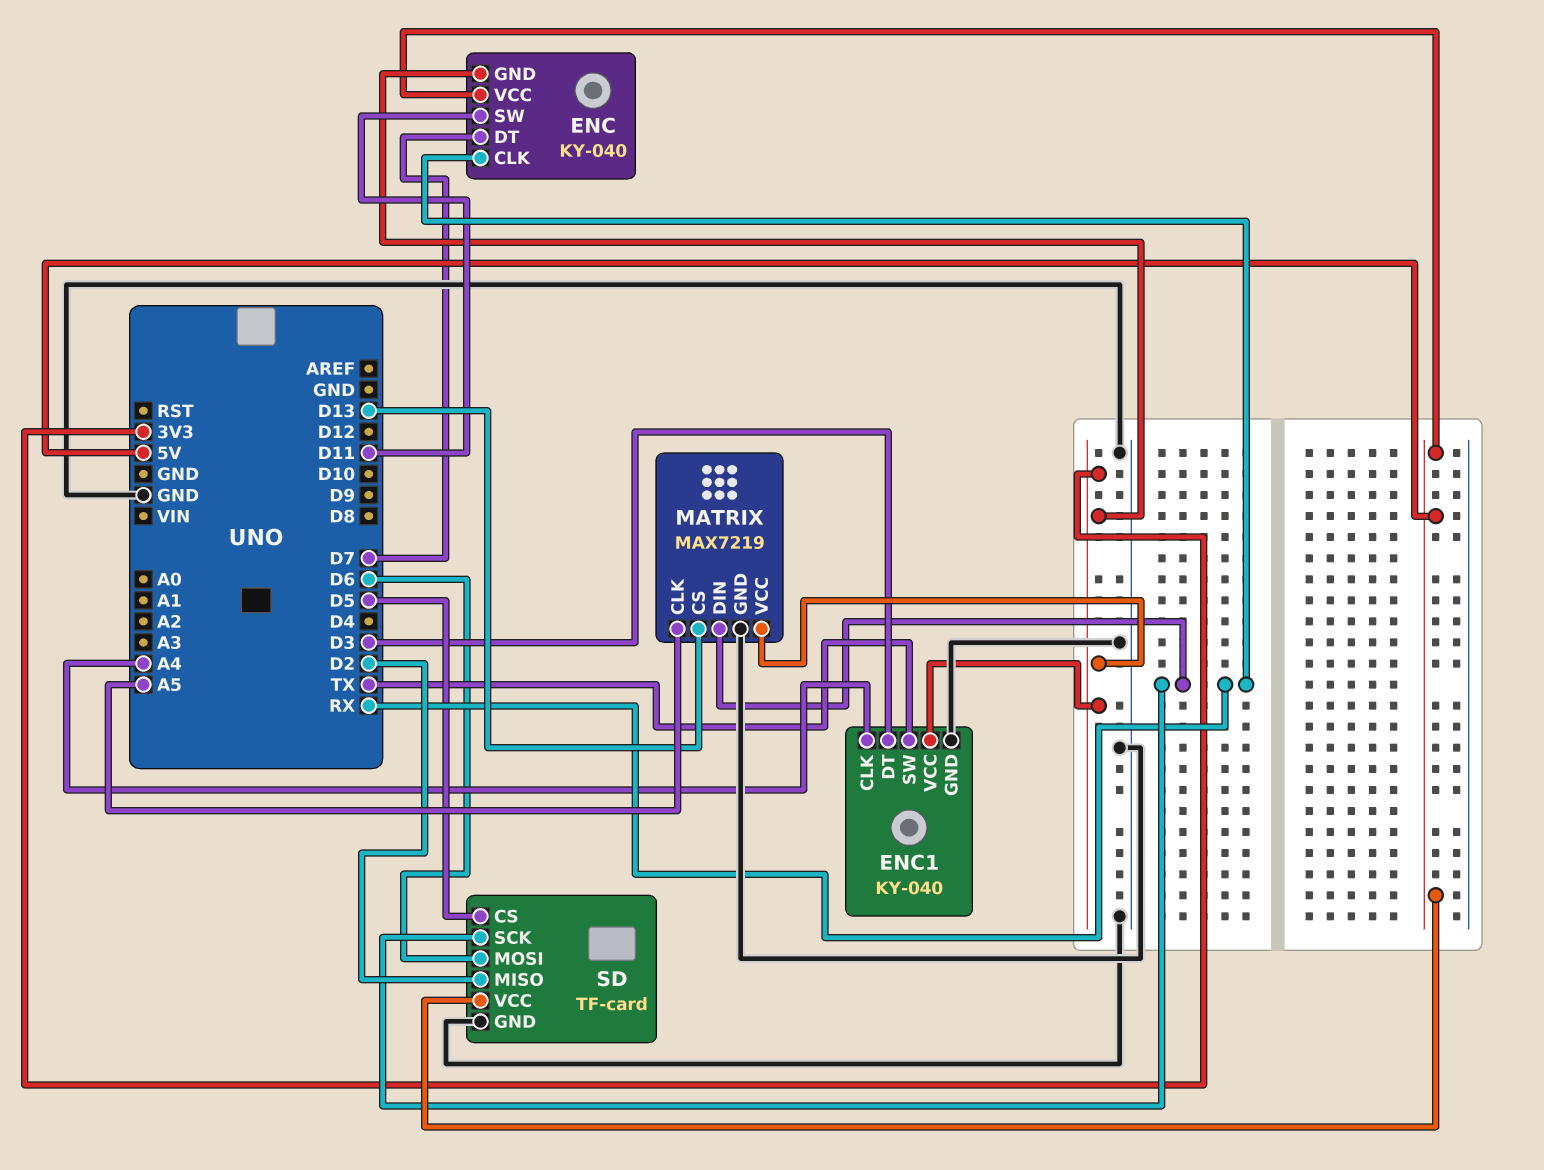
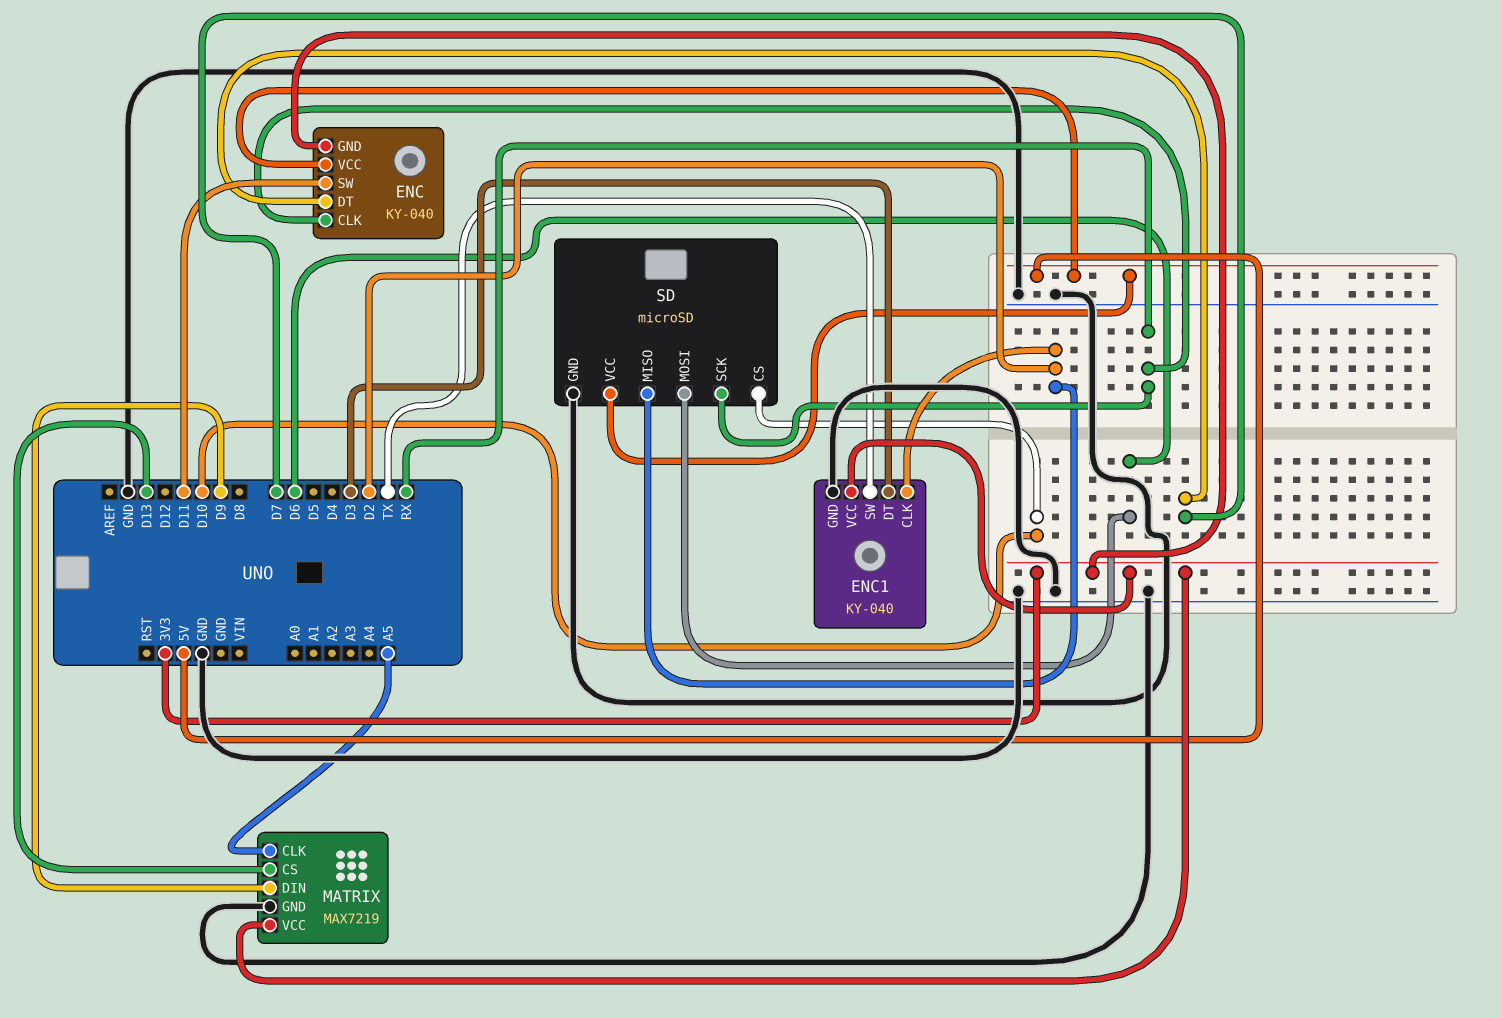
ENC1 pin CLK: A4 -> D2
MATRIX pin DIN: RX -> D9
SD: TF-card -> microSD
SD pin CS: D5 -> D10

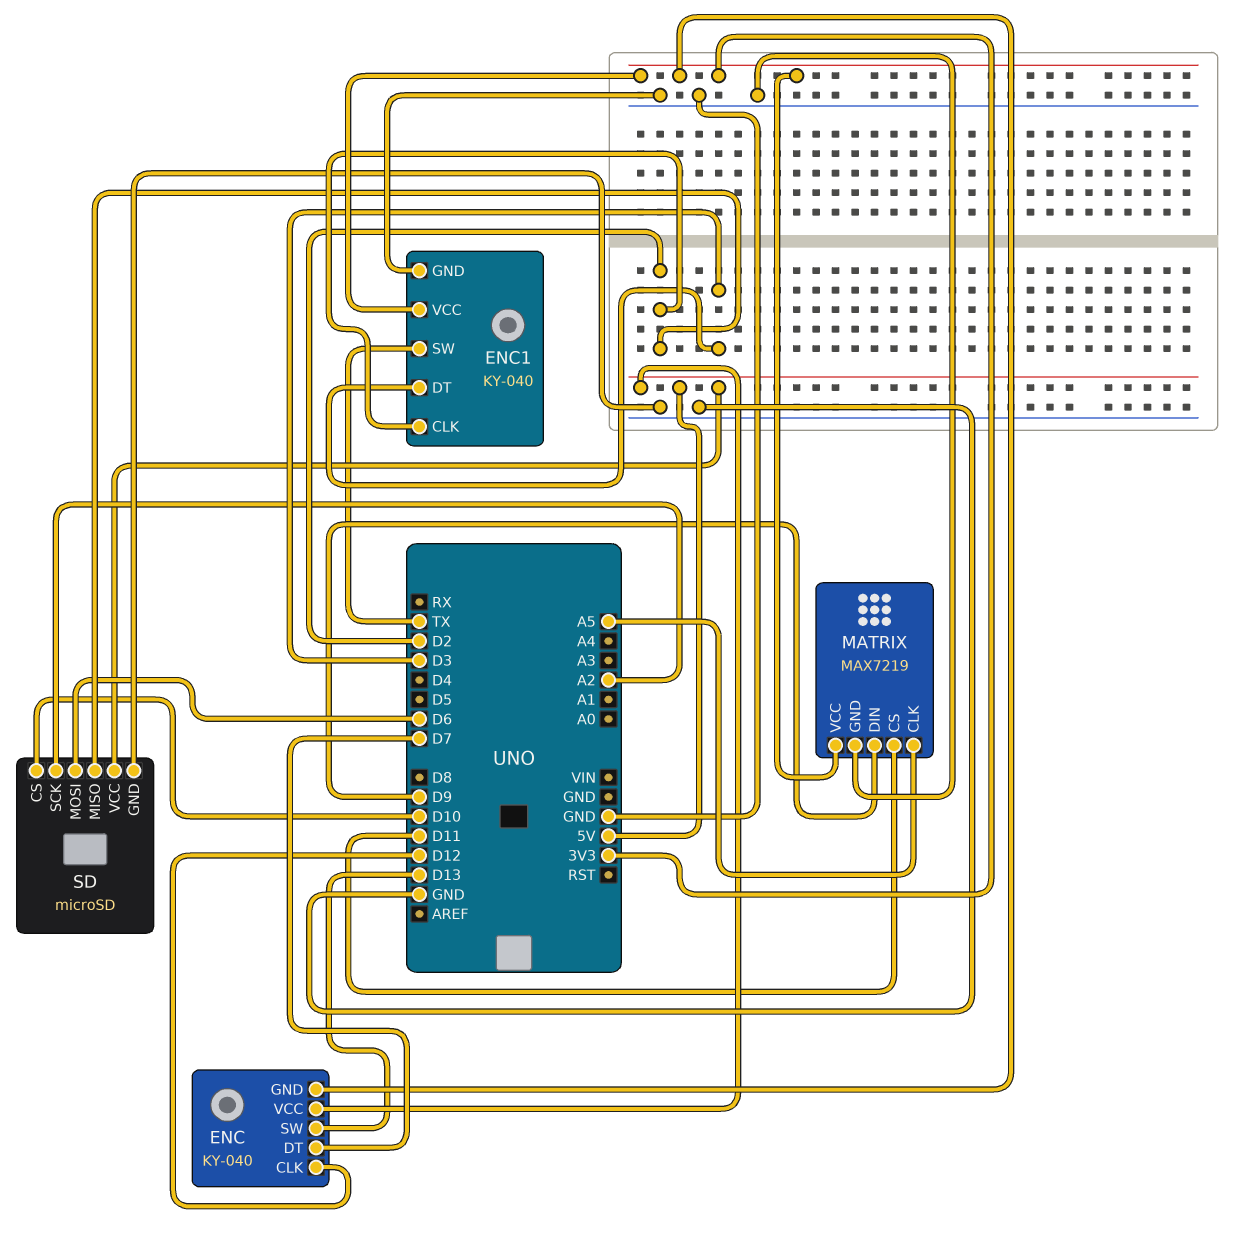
ENC pin CLK: RX -> D12
ENC pin SW: D11 -> D13
MATRIX pin CS: D13 -> D11
SD pin SCK: RX -> A2

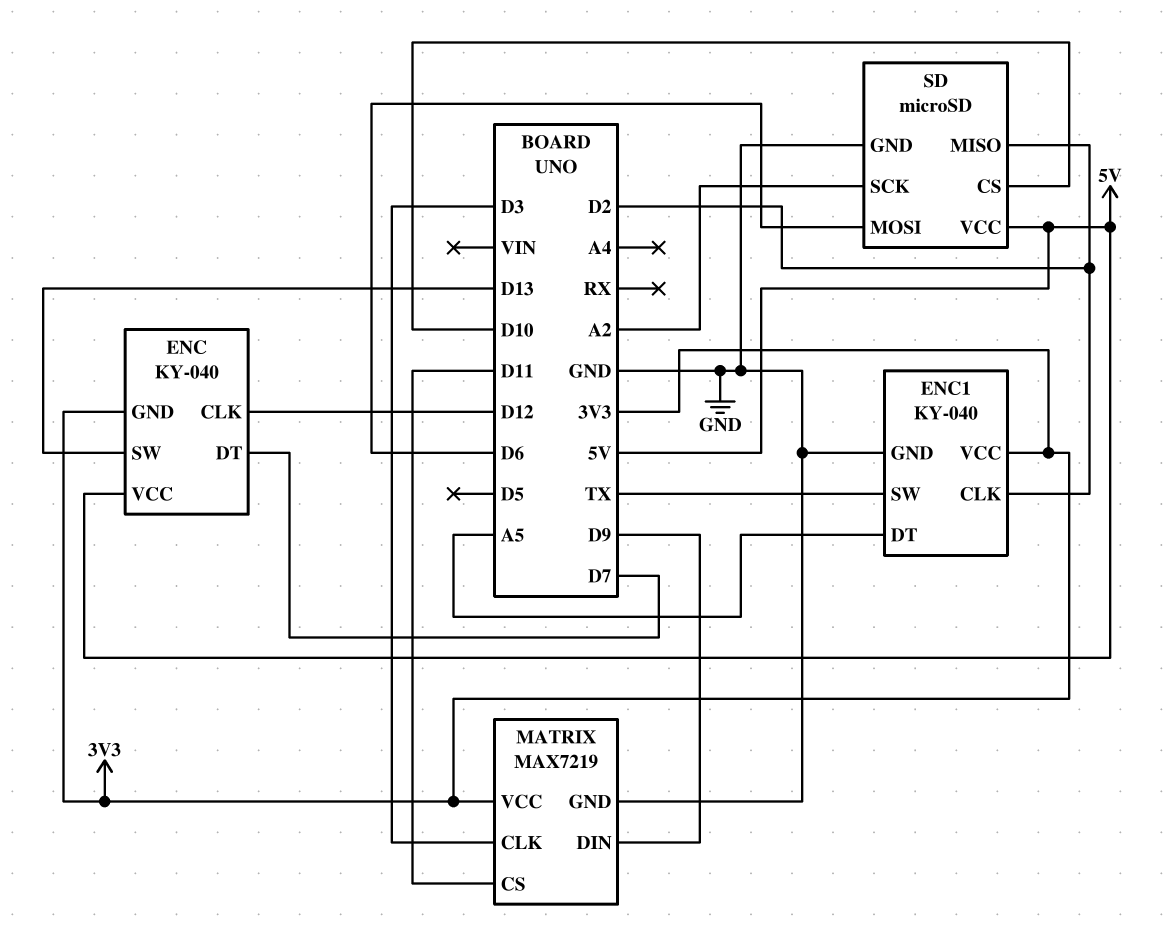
ENC1 pin DT: D3 -> A5
MATRIX pin CLK: A5 -> D3

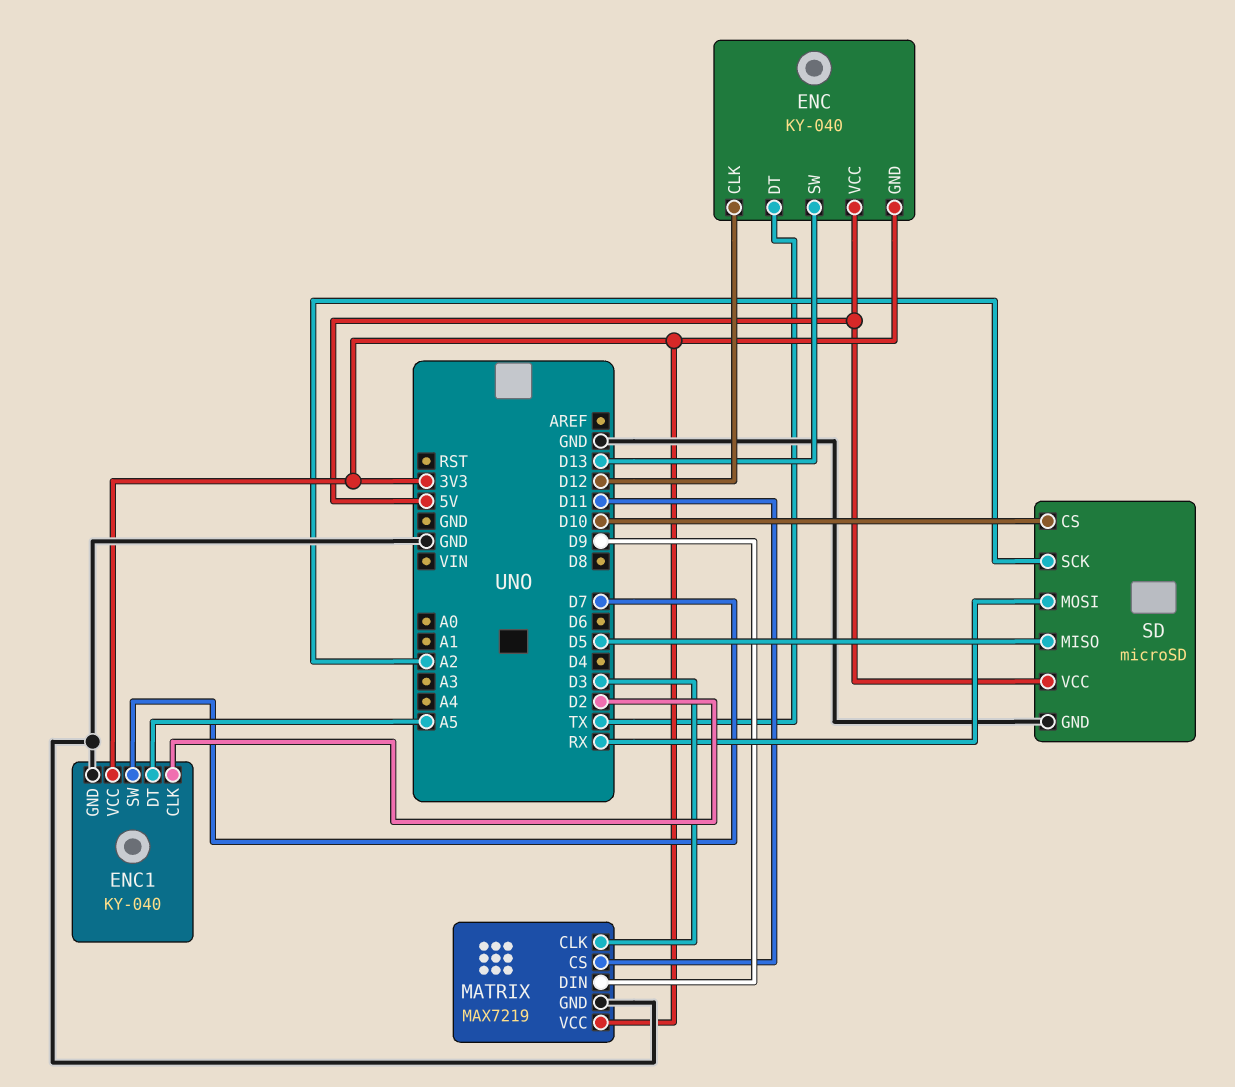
ENC pin DT: D7 -> TX
ENC1 pin SW: TX -> D7
SD pin MISO: D2 -> D5
SD pin MOSI: D6 -> RX

